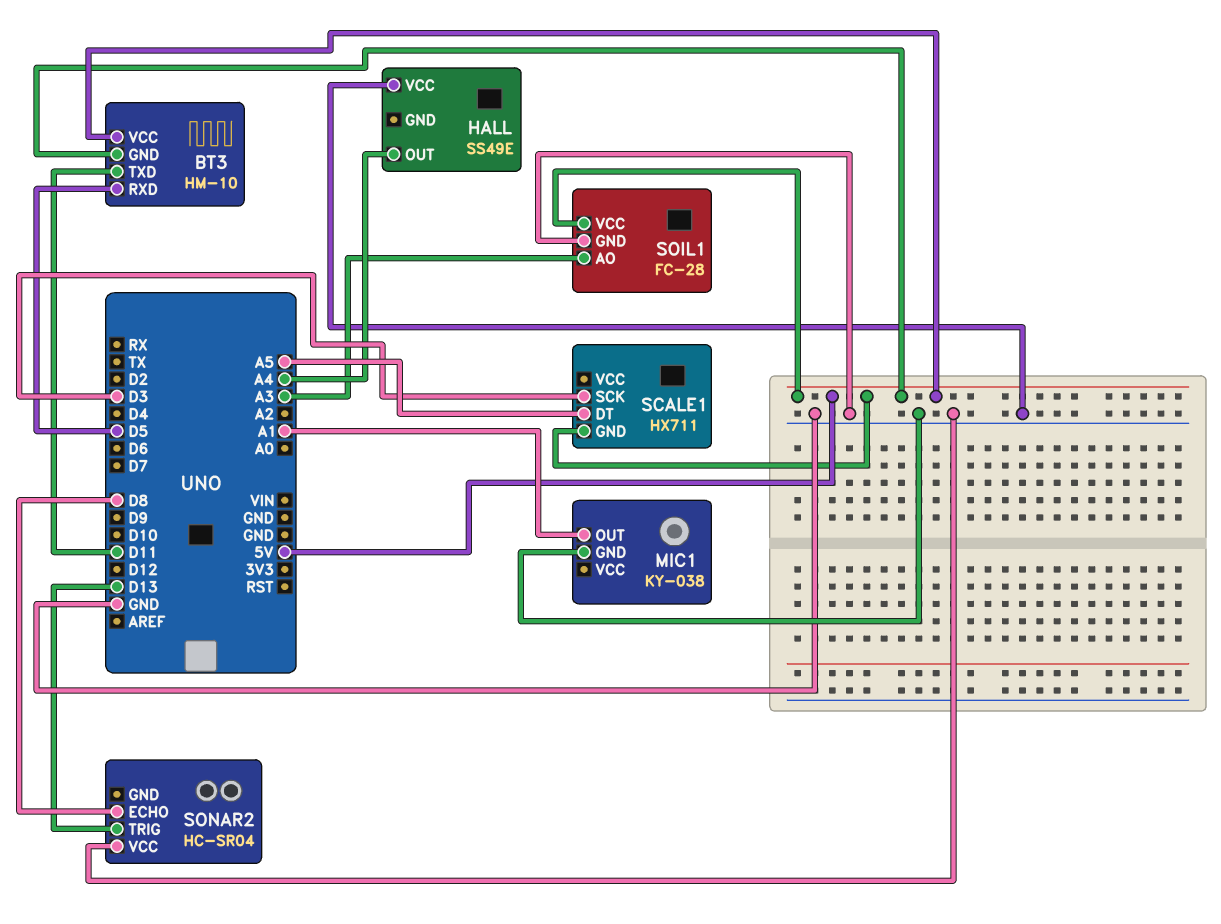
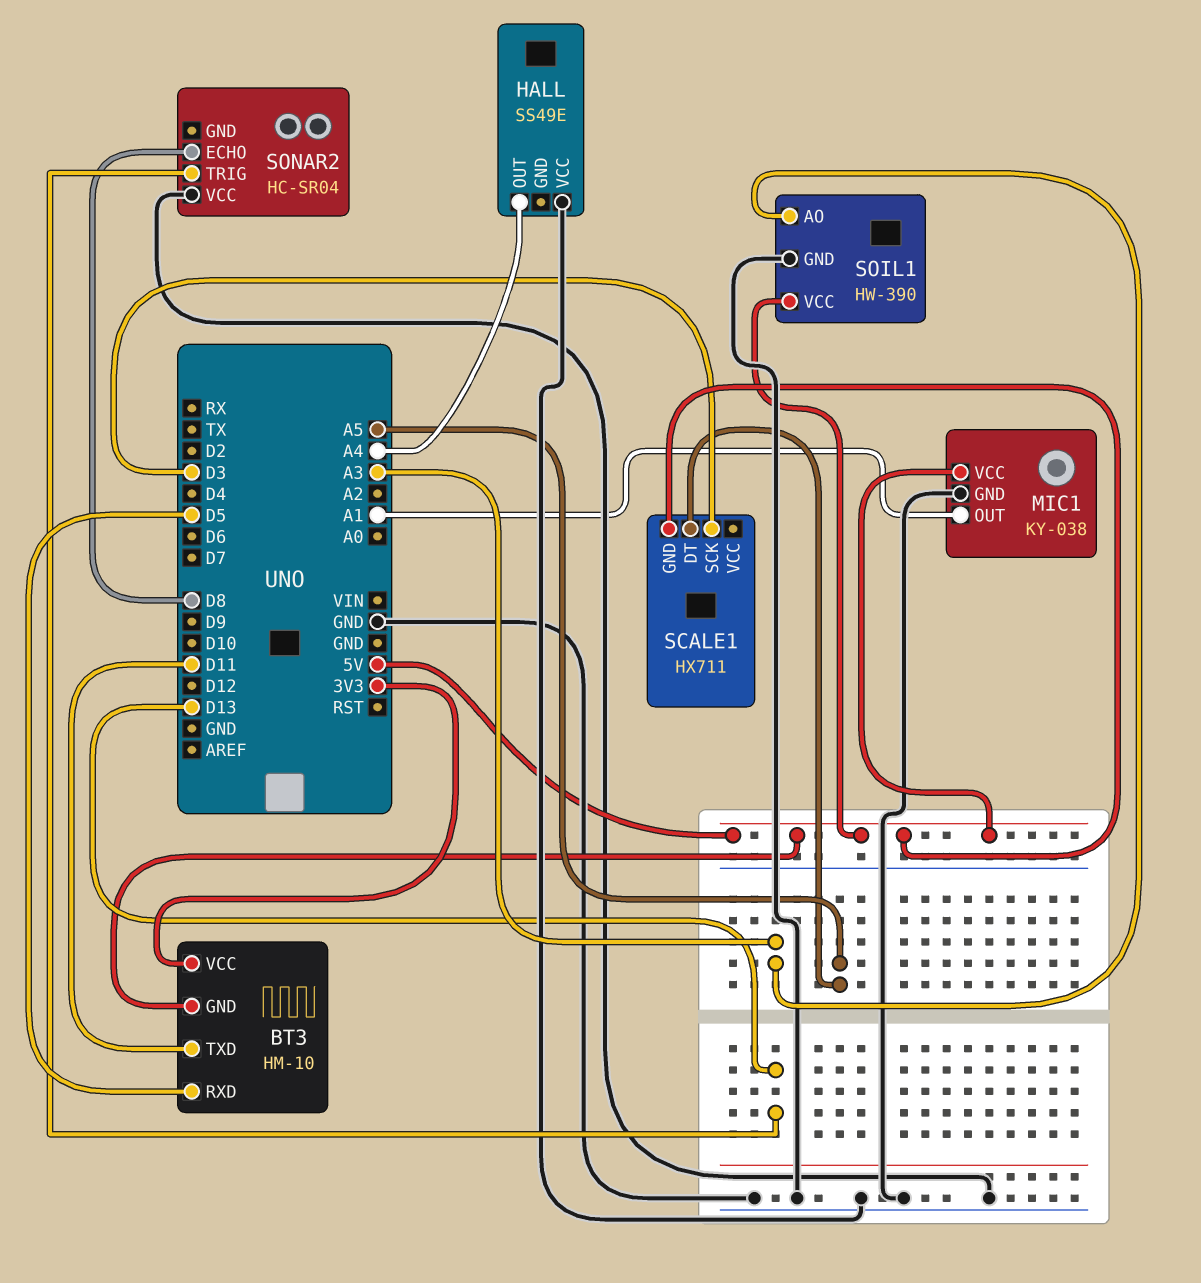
BT3 pin VCC: 5V -> 3V3
MIC1 pin VCC: none -> 5V
SOIL1: FC-28 -> HW-390

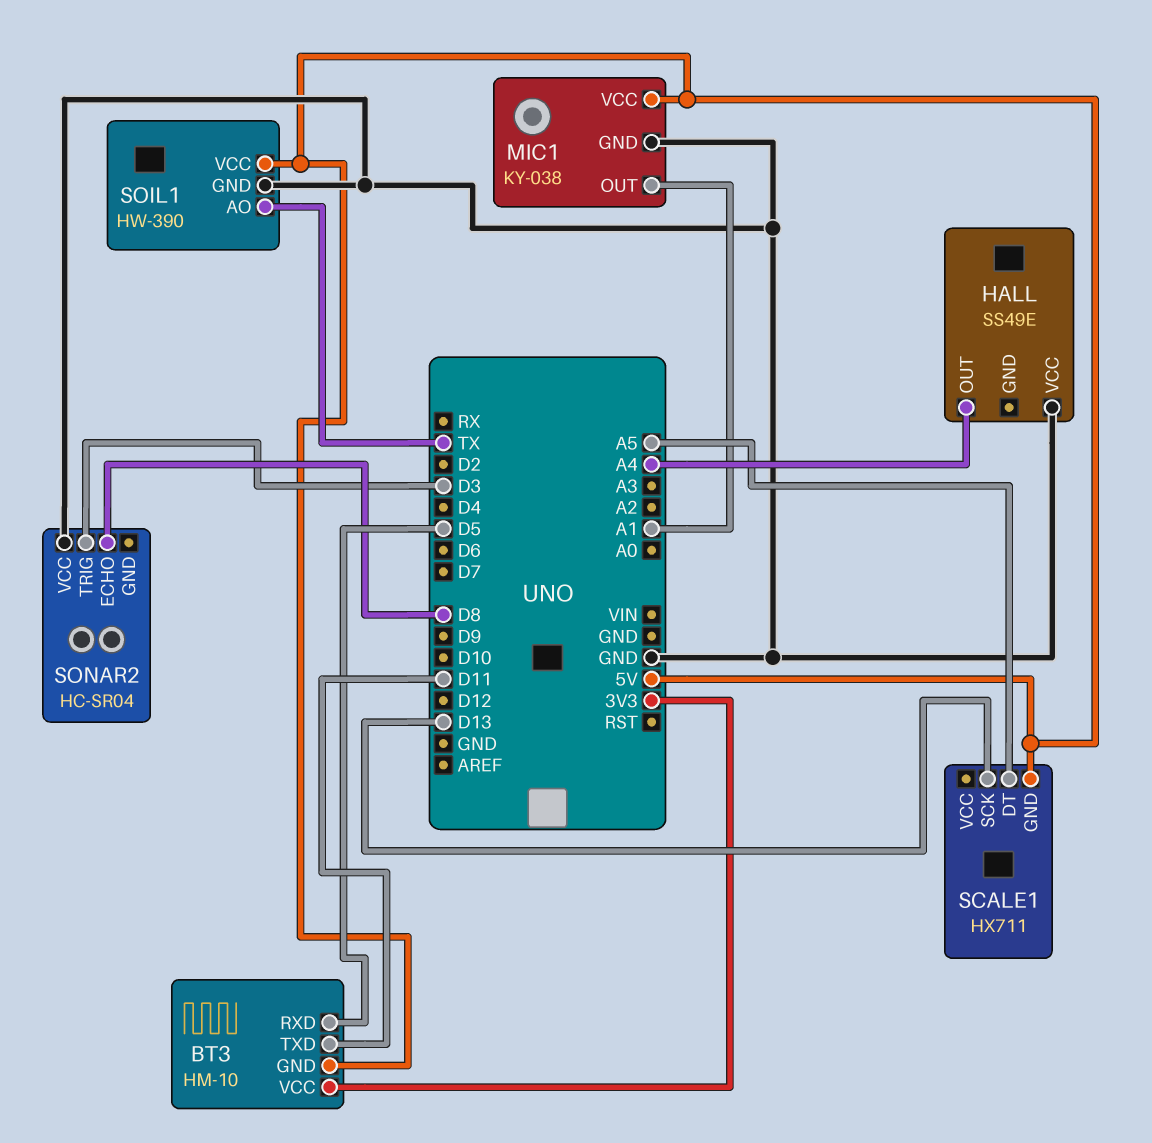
SCALE1 pin SCK: D3 -> D13
SOIL1 pin AO: A3 -> TX
SONAR2 pin TRIG: D13 -> D3

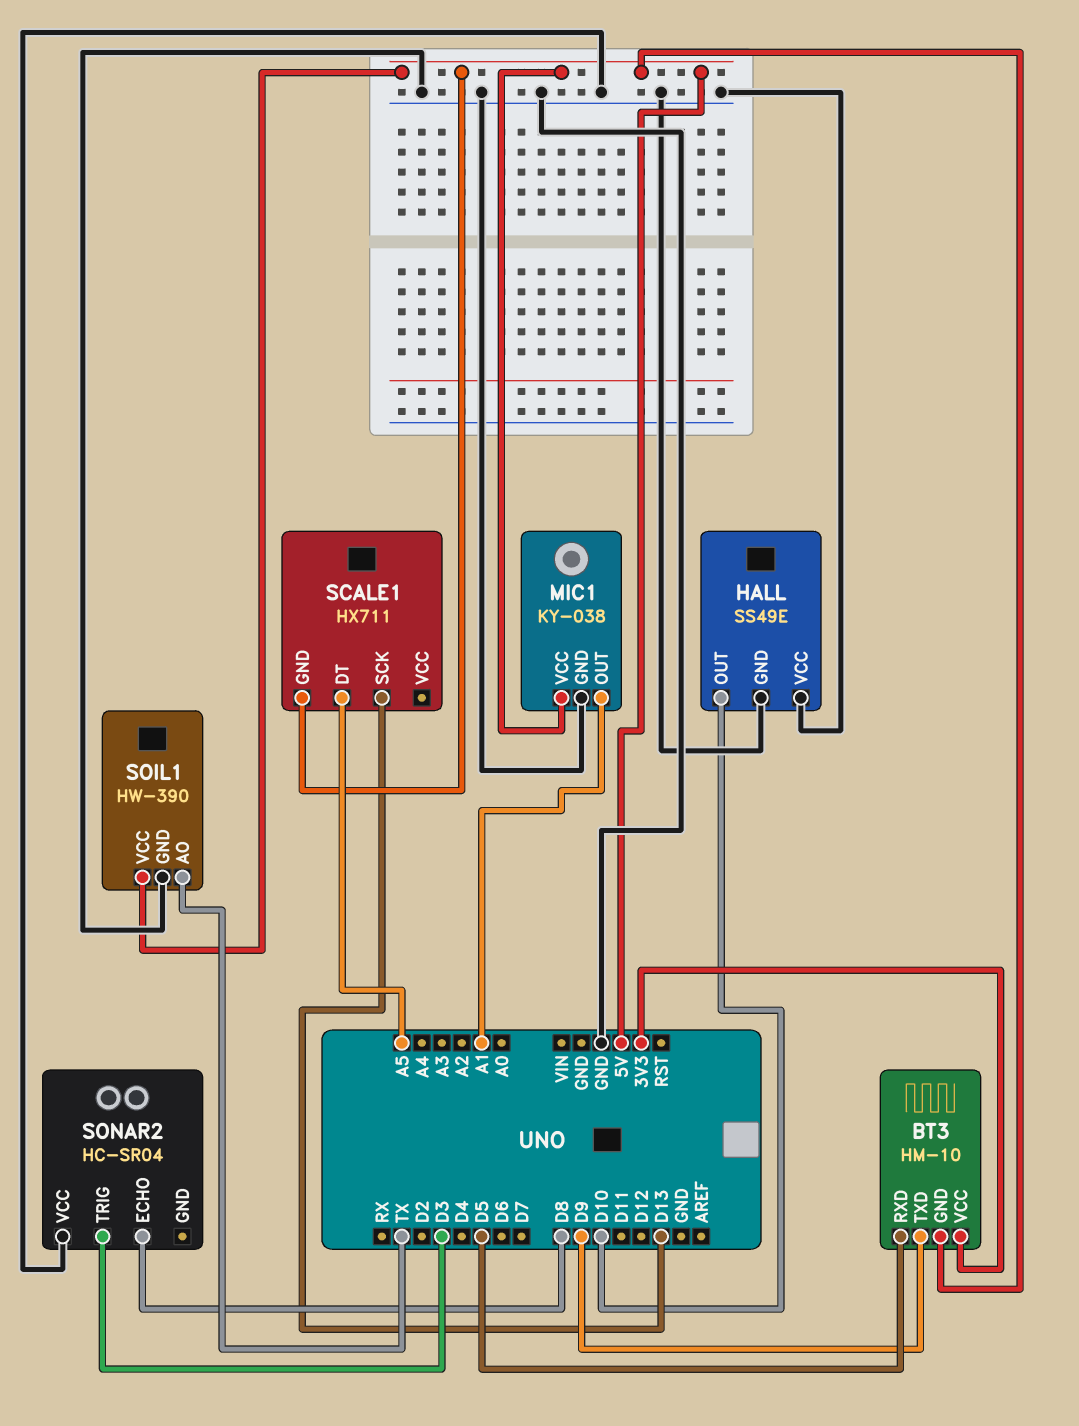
BT3 pin TXD: D11 -> D9
HALL pin GND: none -> GND
HALL pin OUT: A4 -> D10

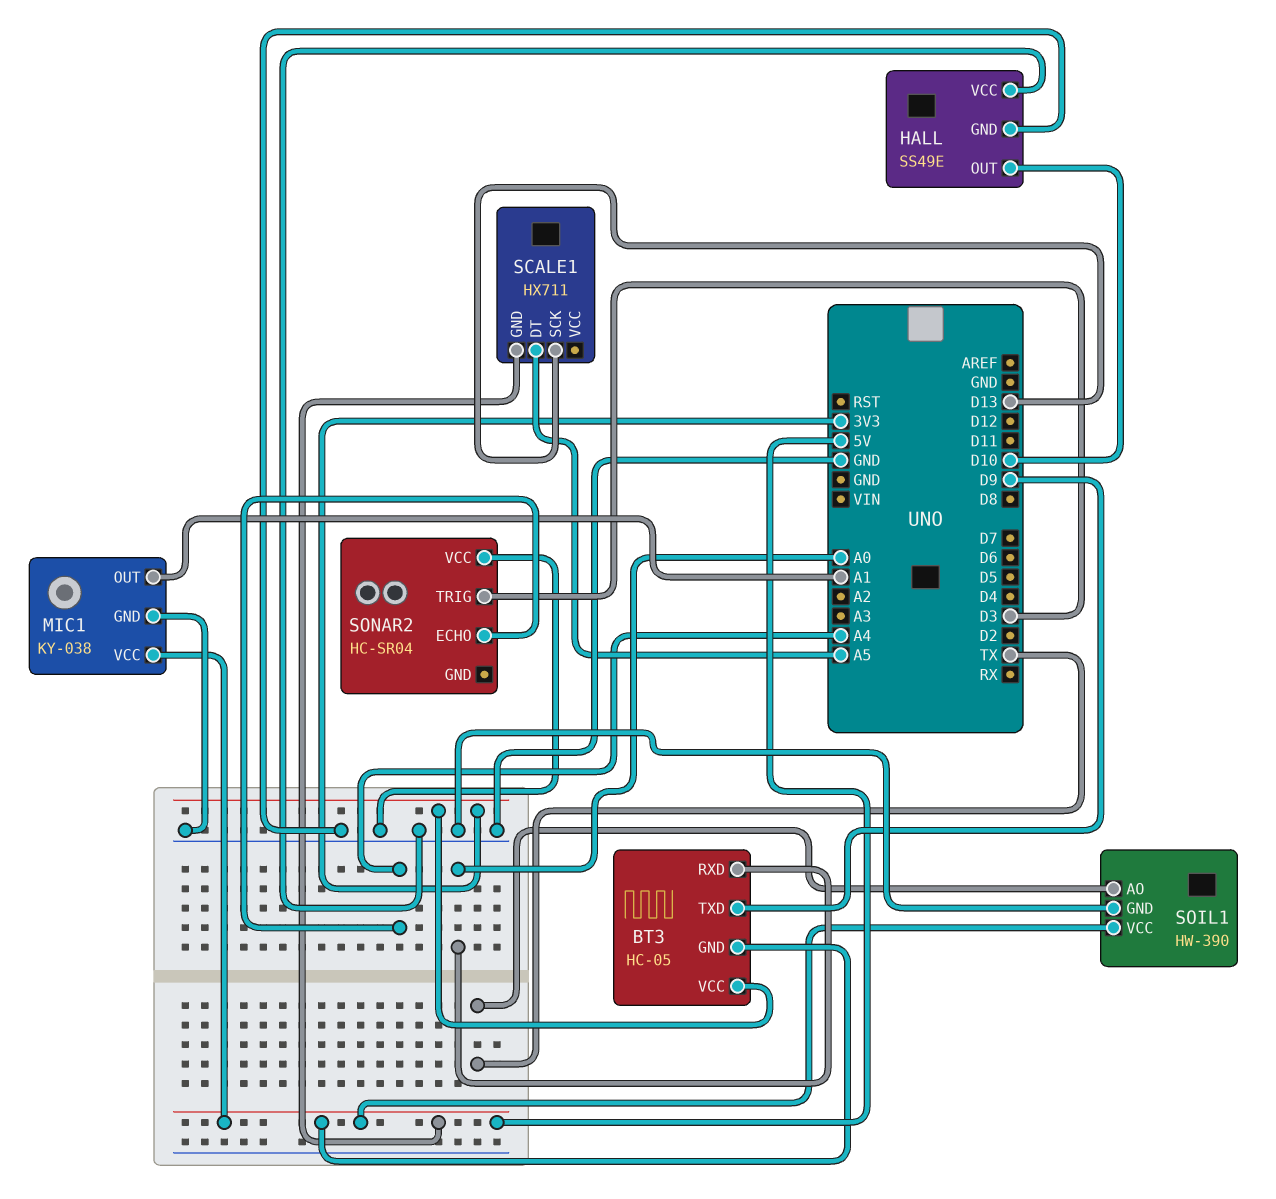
BT3: HM-10 -> HC-05
BT3 pin RXD: D5 -> A0
SONAR2 pin ECHO: D8 -> A4

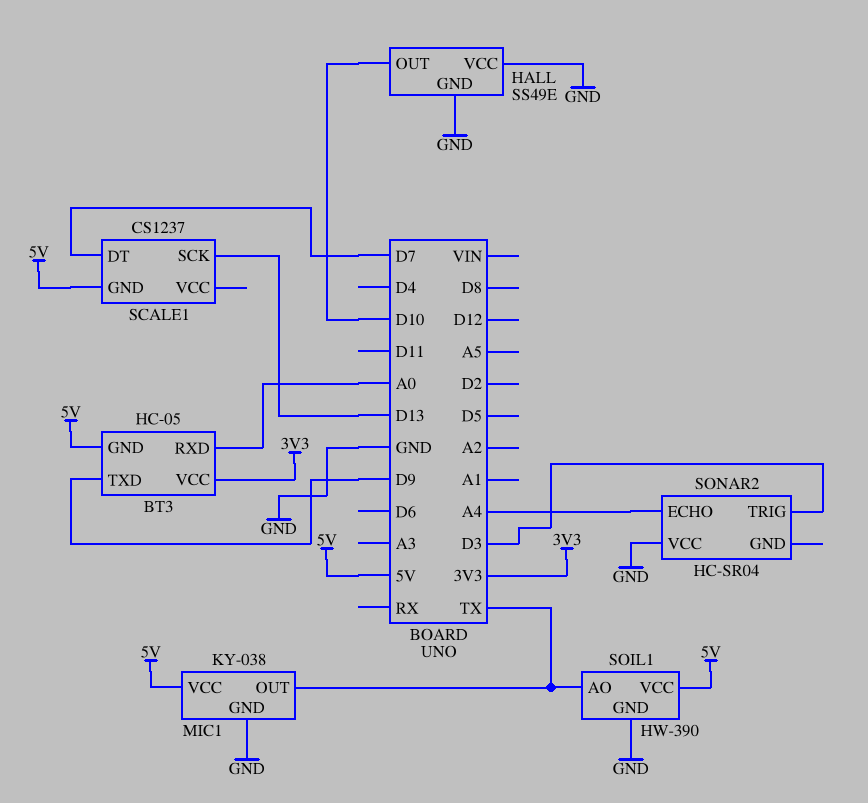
MIC1 pin OUT: A1 -> TX
SCALE1: HX711 -> CS1237
SCALE1 pin DT: A5 -> D7

